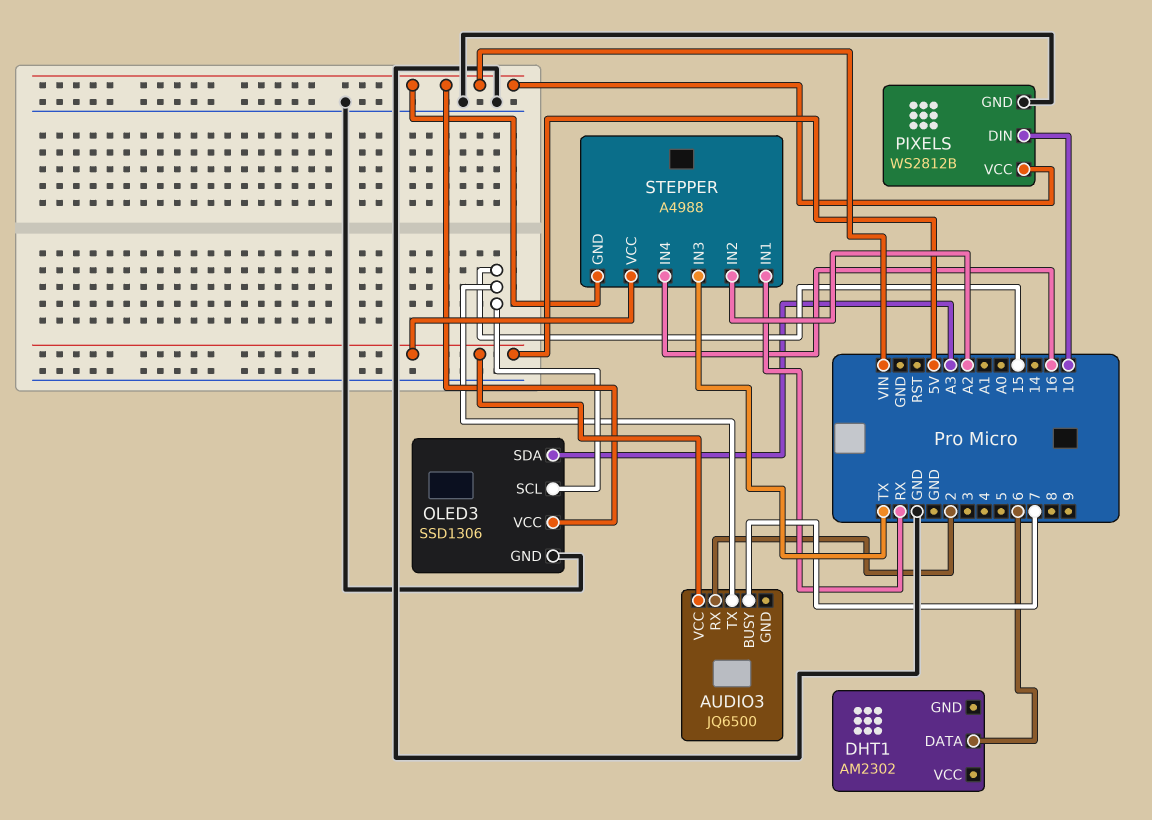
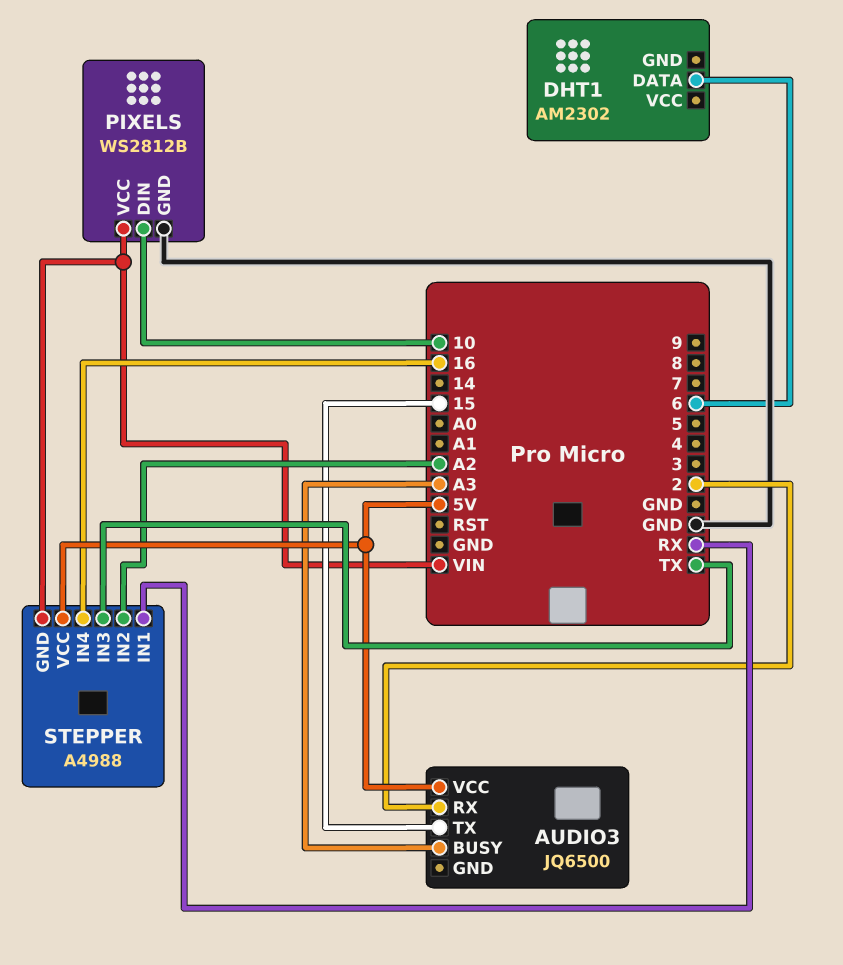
AUDIO3 pin BUSY: 7 -> A3
OLED3: SSD1306 -> none
OLED3 pin GND: GND -> none
OLED3 pin SCL: 15 -> none
OLED3 pin SDA: A3 -> none
OLED3 pin VCC: VIN -> none

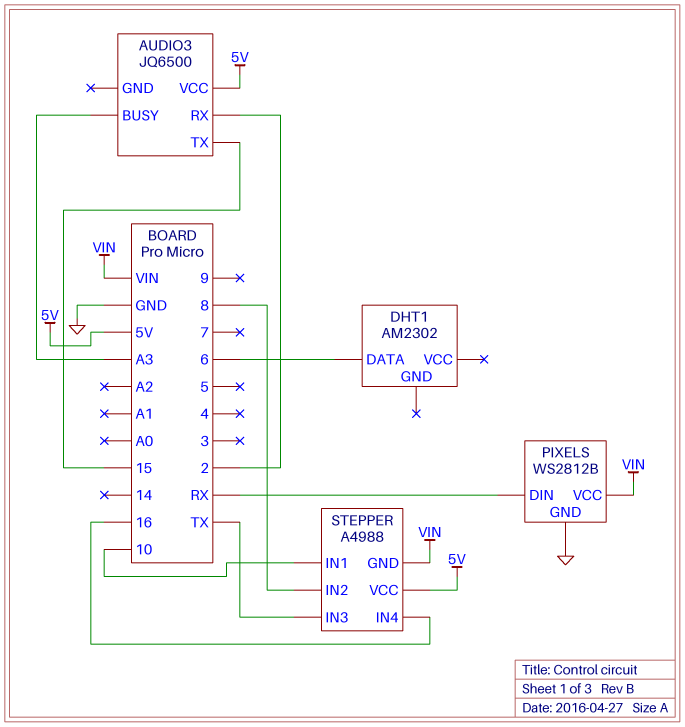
PIXELS pin DIN: 10 -> RX
STEPPER pin IN1: RX -> 10
STEPPER pin IN2: A2 -> 8

